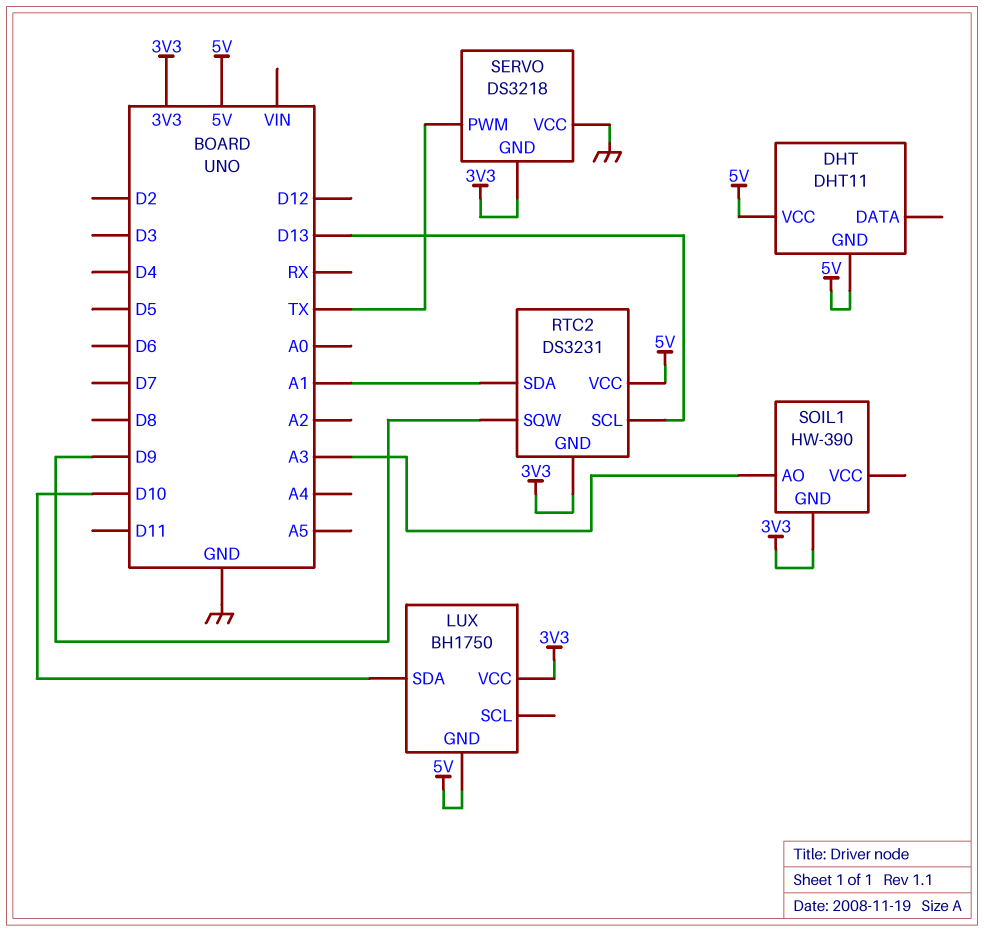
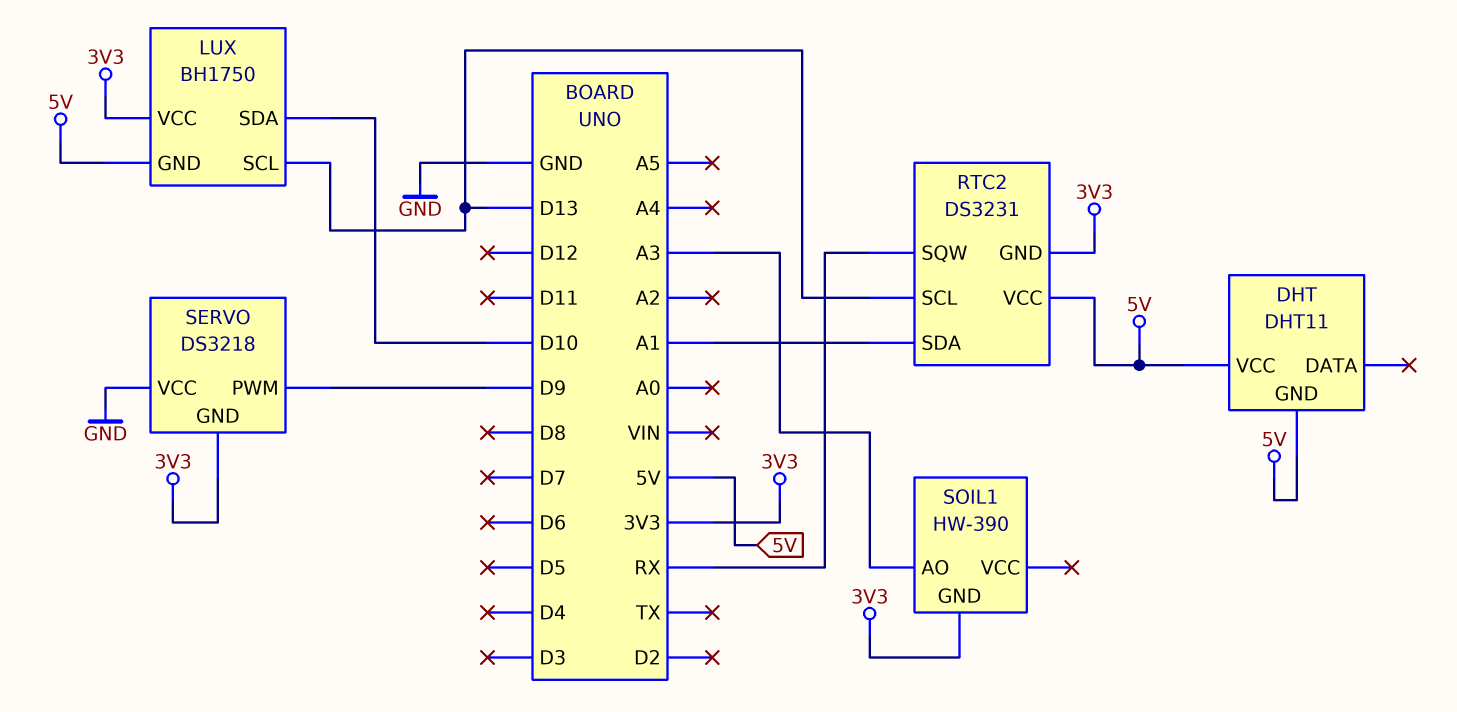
LUX pin SCL: none -> D13
RTC2 pin SQW: D9 -> RX
SERVO pin PWM: TX -> D9

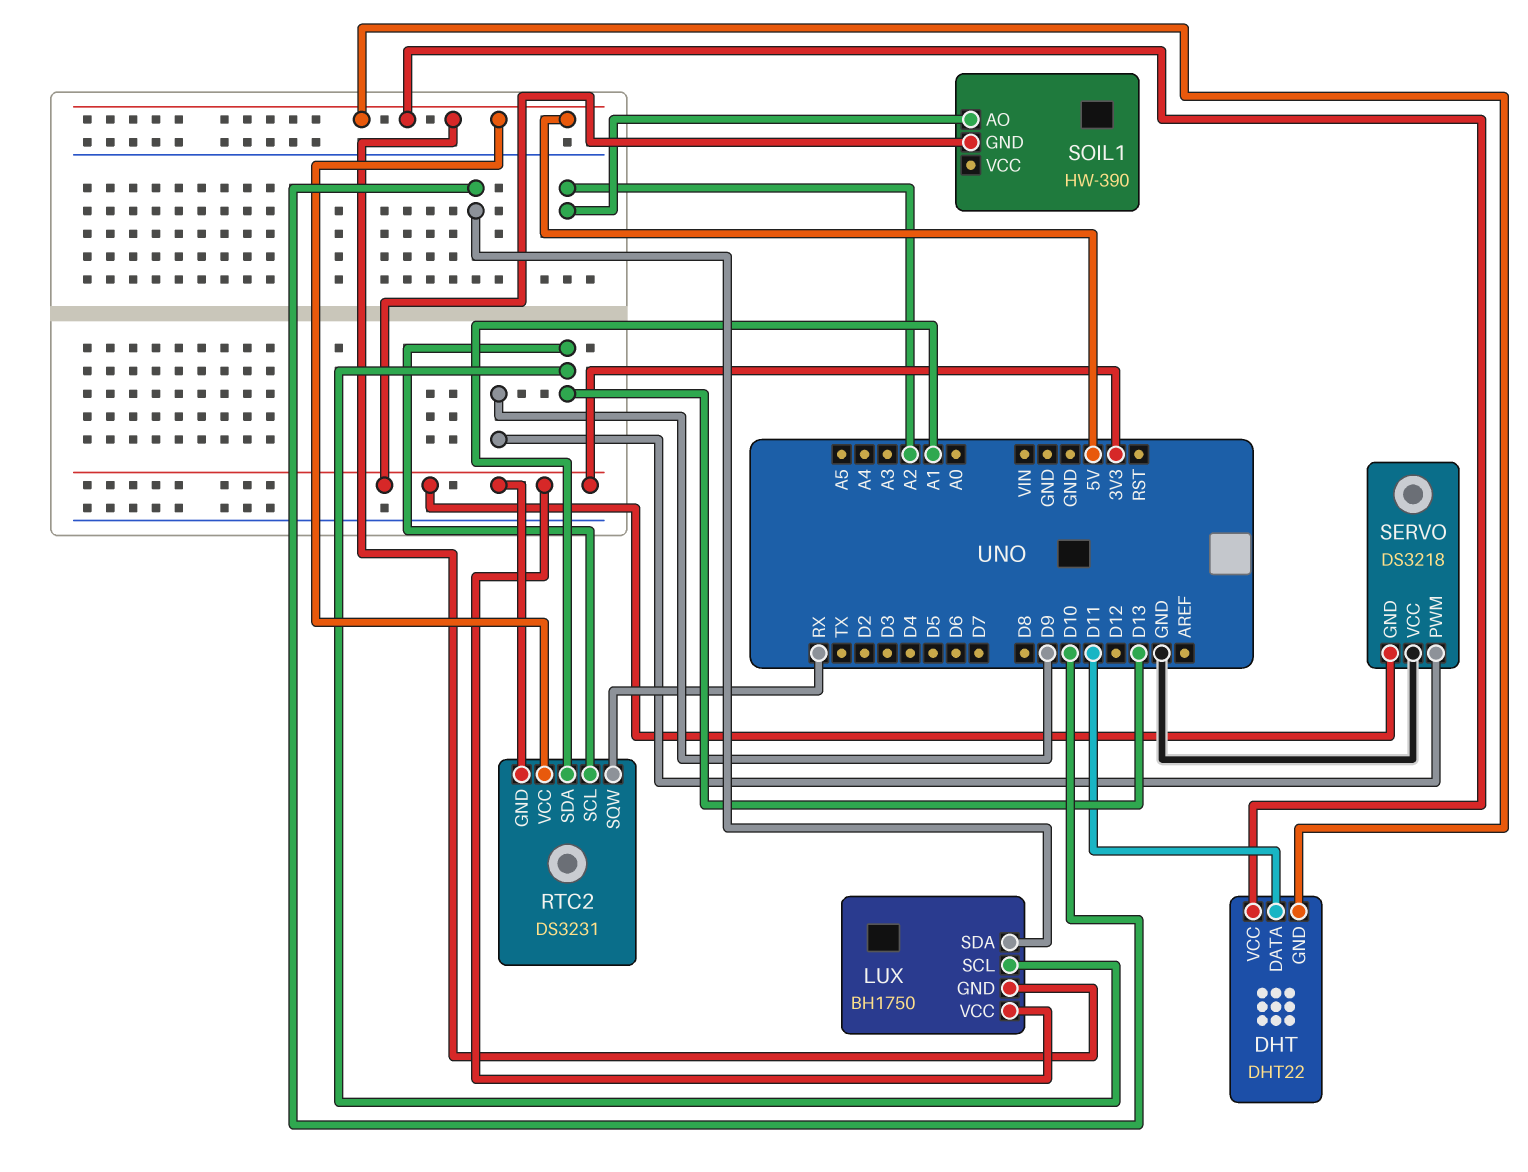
DHT: DHT11 -> DHT22
DHT pin DATA: none -> D11
SOIL1 pin AO: A3 -> A2

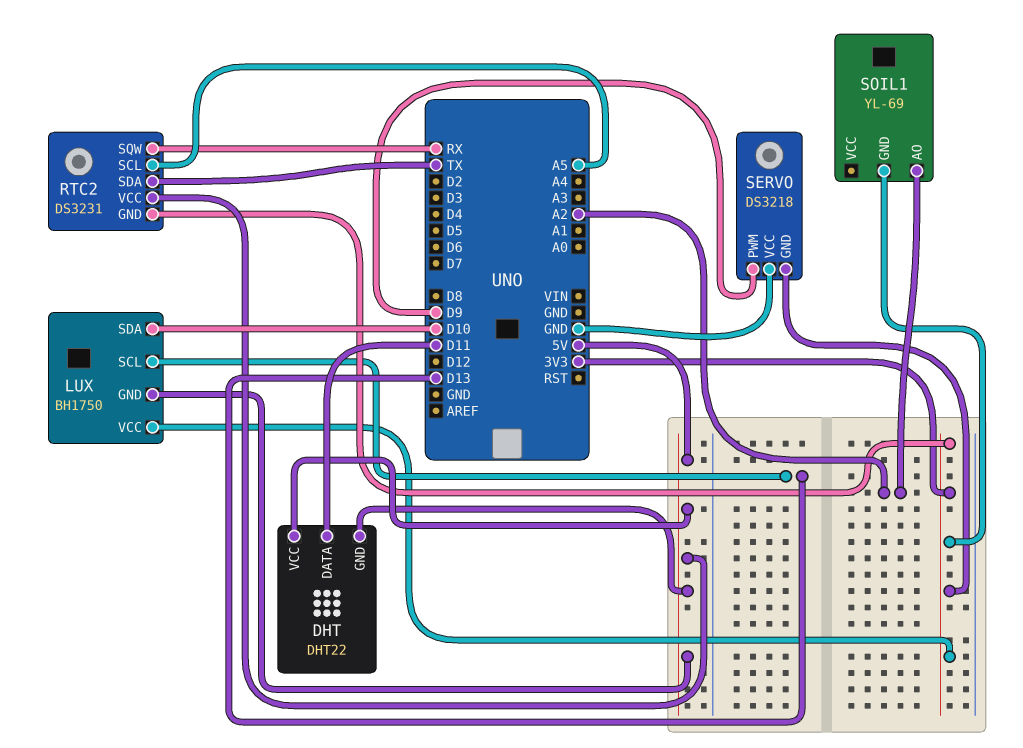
RTC2 pin SCL: D13 -> A5
RTC2 pin SDA: A1 -> TX
SOIL1: HW-390 -> YL-69

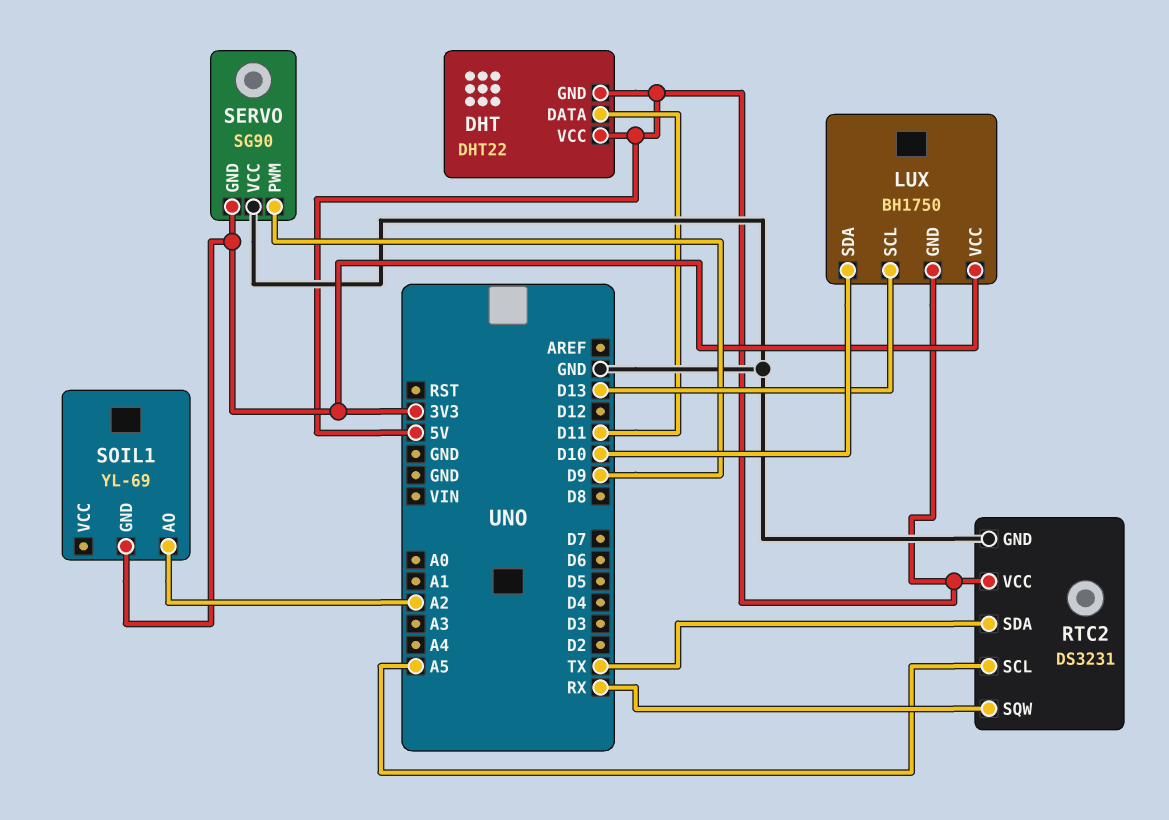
RTC2 pin GND: 3V3 -> GND
SERVO: DS3218 -> SG90

